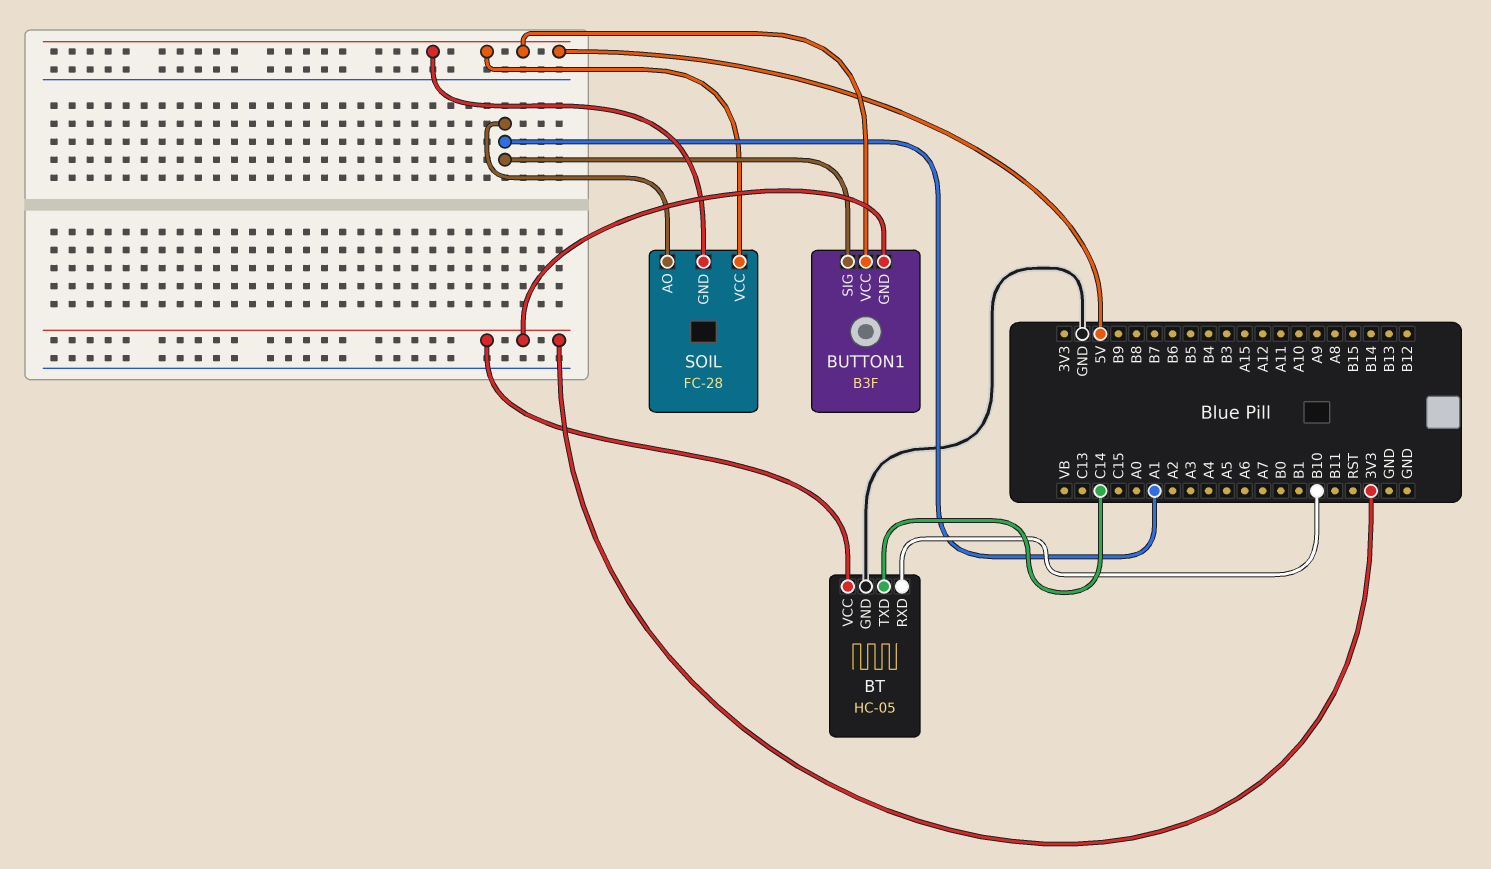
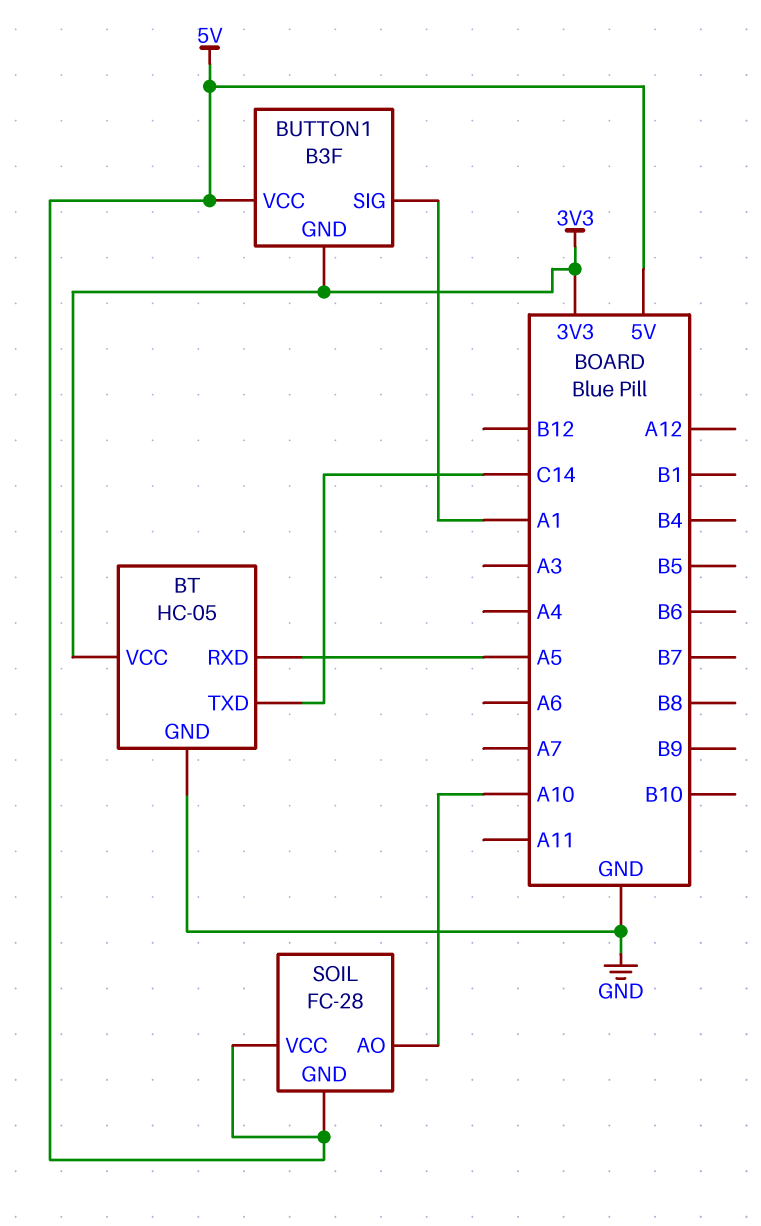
BT pin RXD: B10 -> A5
SOIL pin AO: A1 -> A10

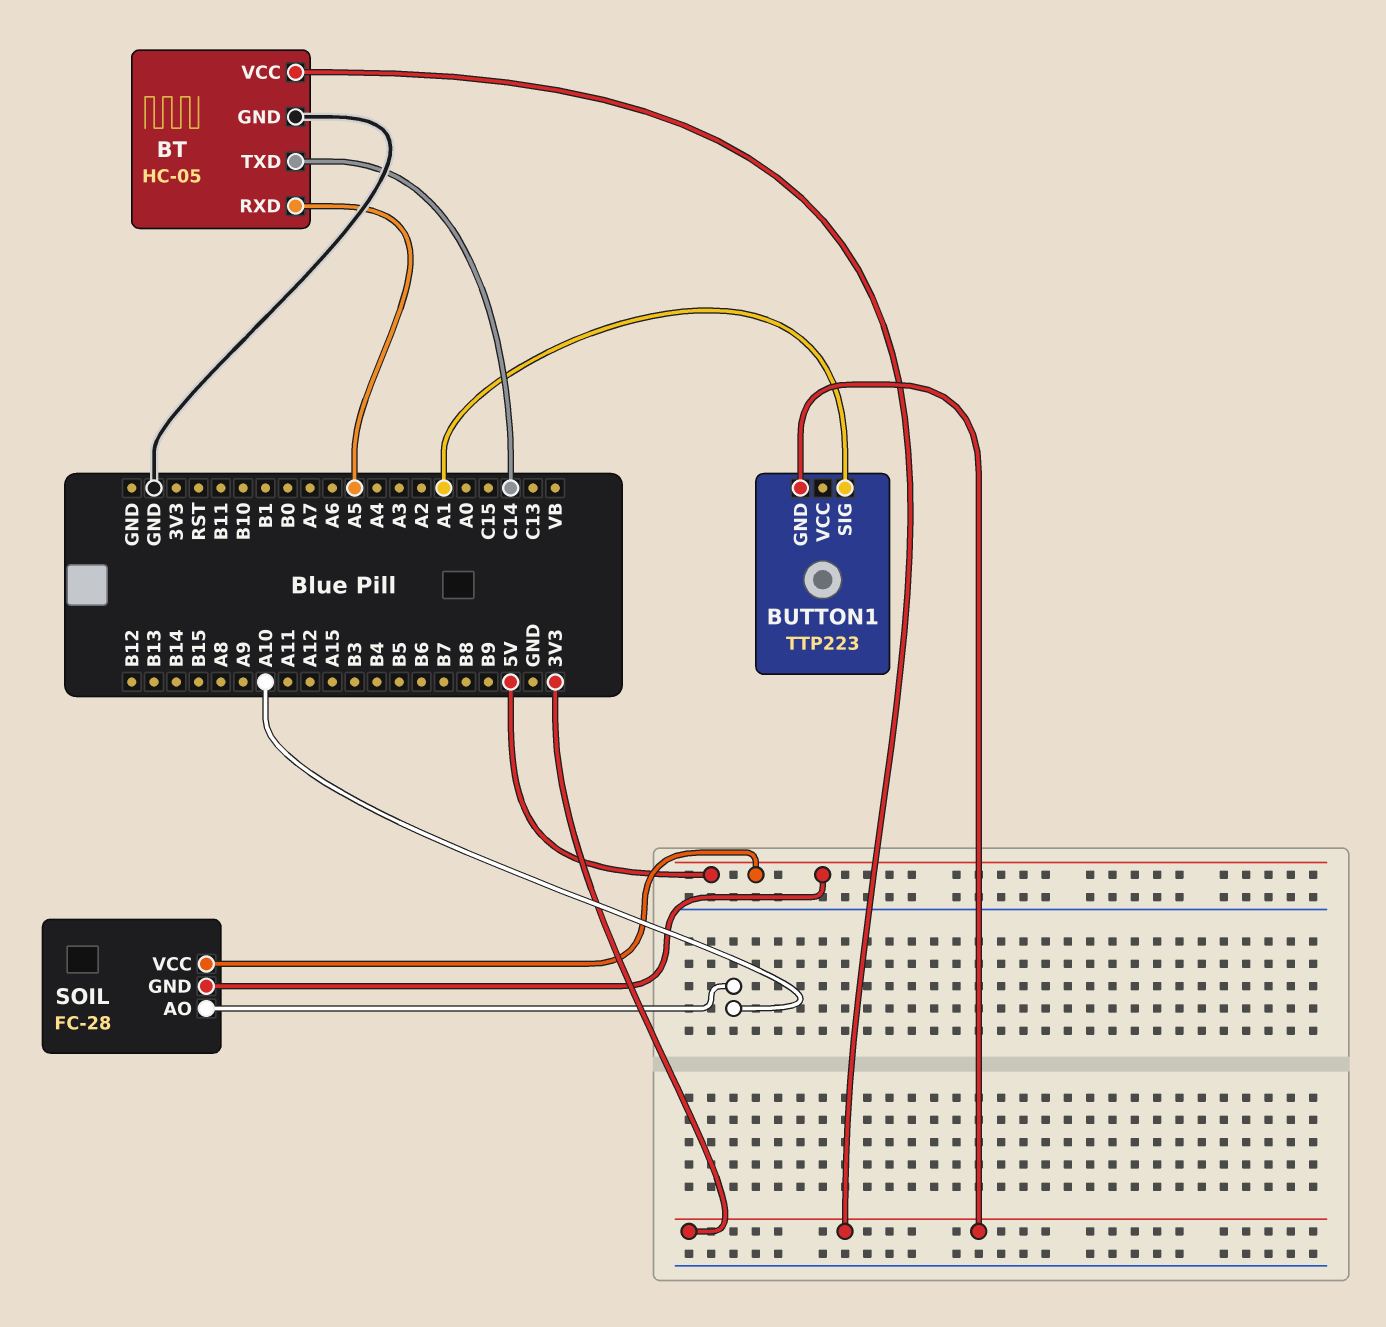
BUTTON1: B3F -> TTP223
BUTTON1 pin VCC: 5V -> none

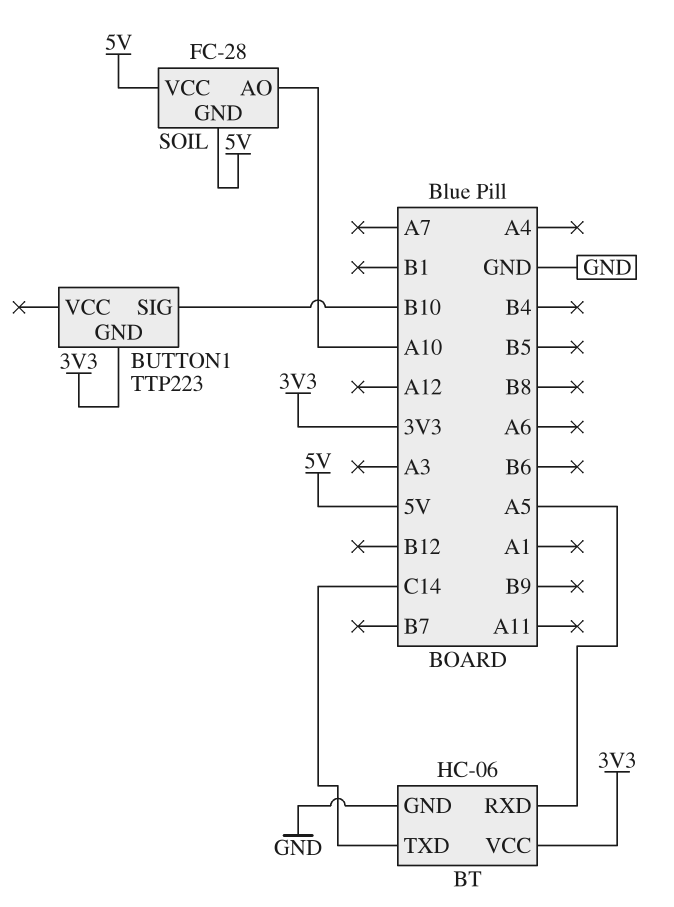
BT: HC-05 -> HC-06
BUTTON1 pin SIG: A1 -> B10

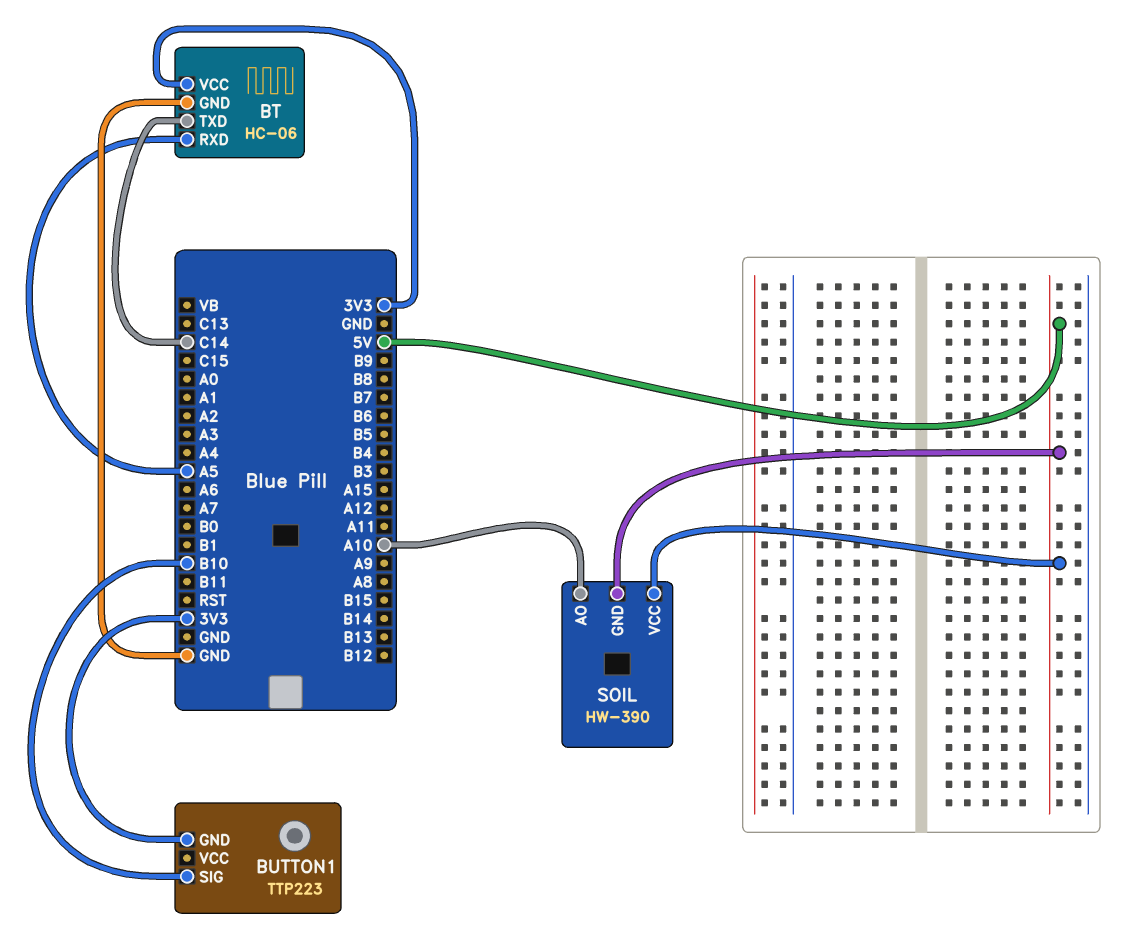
SOIL: FC-28 -> HW-390

